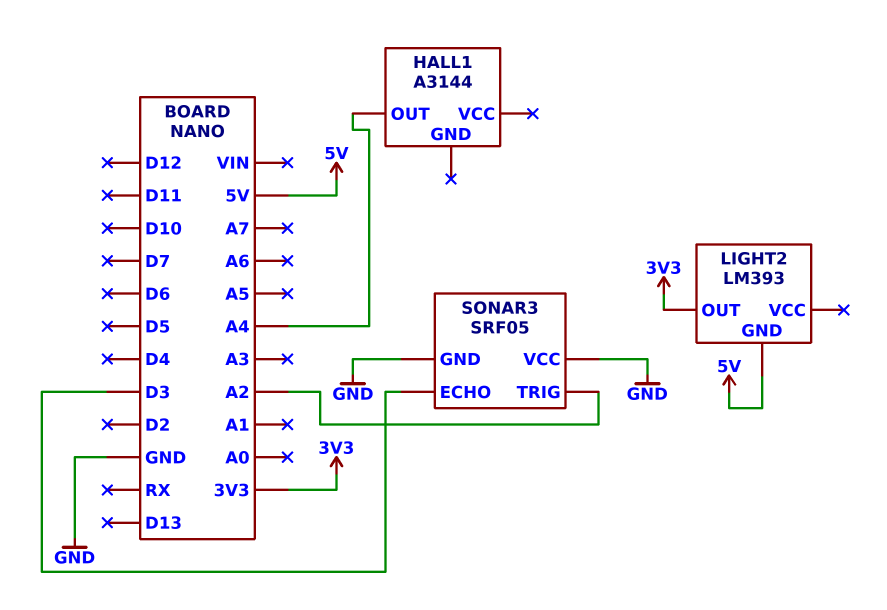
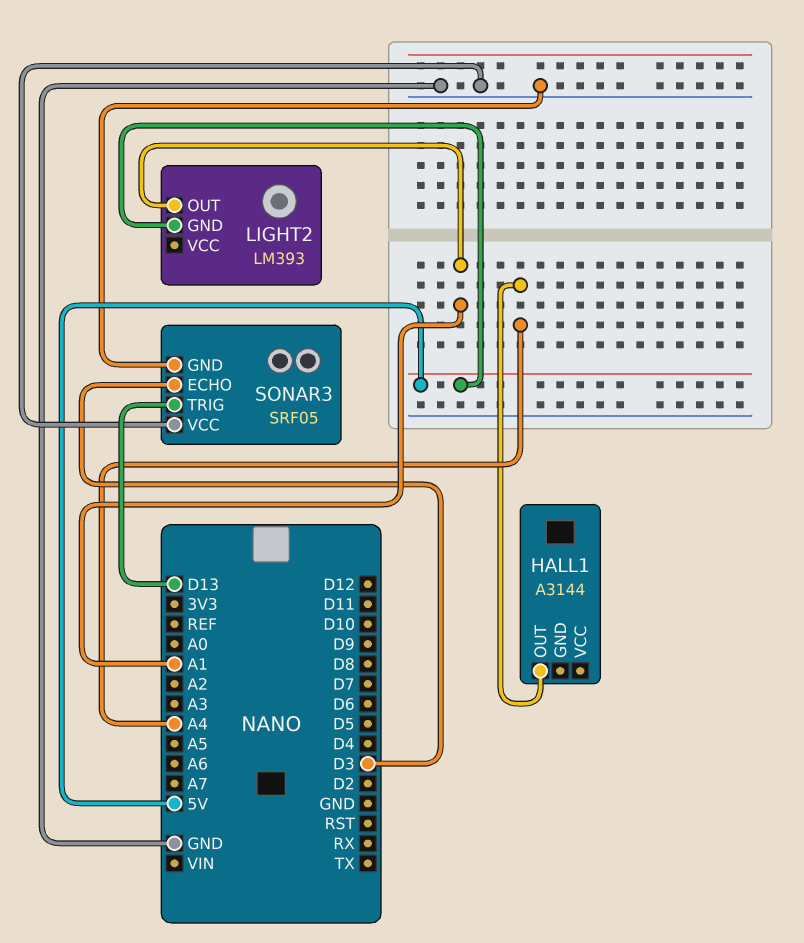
LIGHT2 pin OUT: 3V3 -> A1
SONAR3 pin TRIG: A2 -> D13

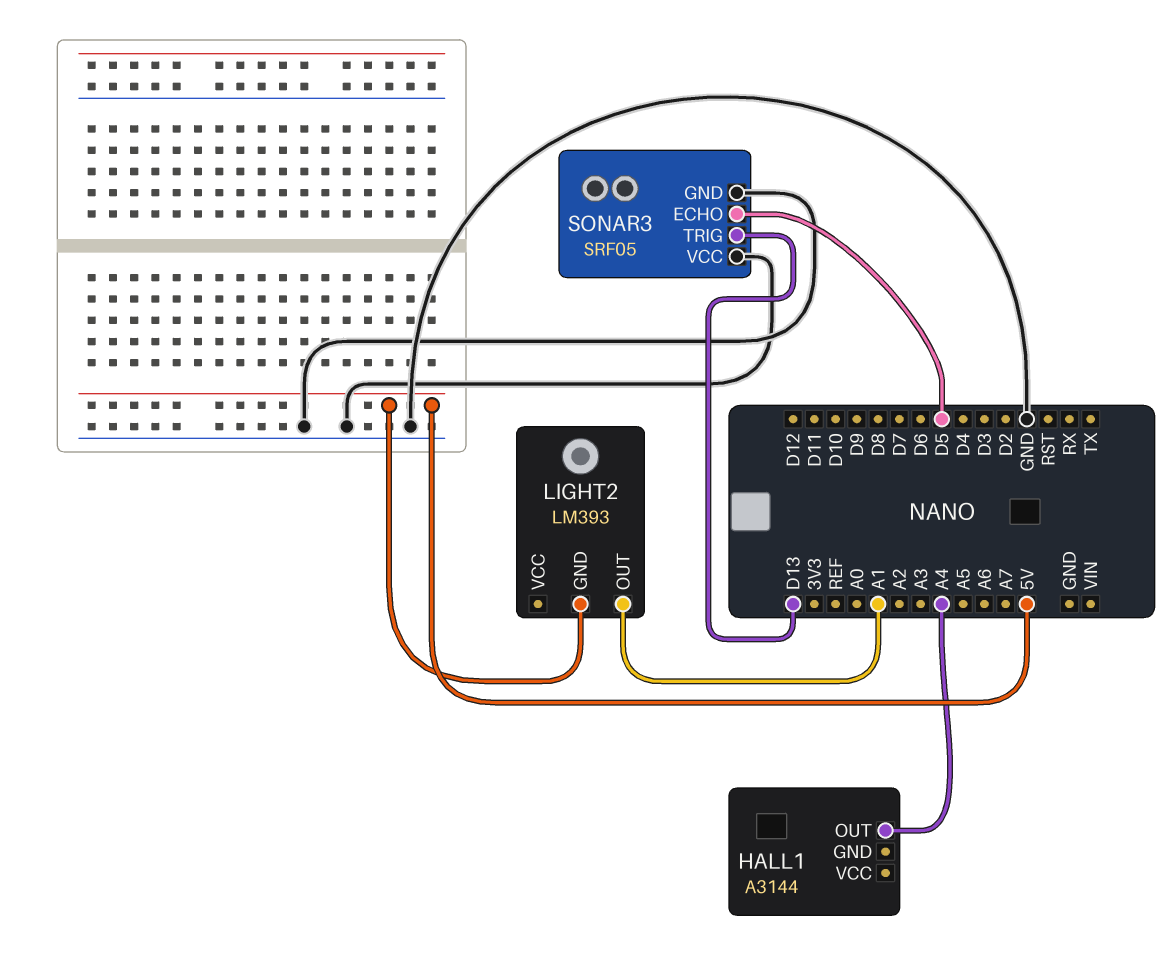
SONAR3 pin ECHO: D3 -> D5

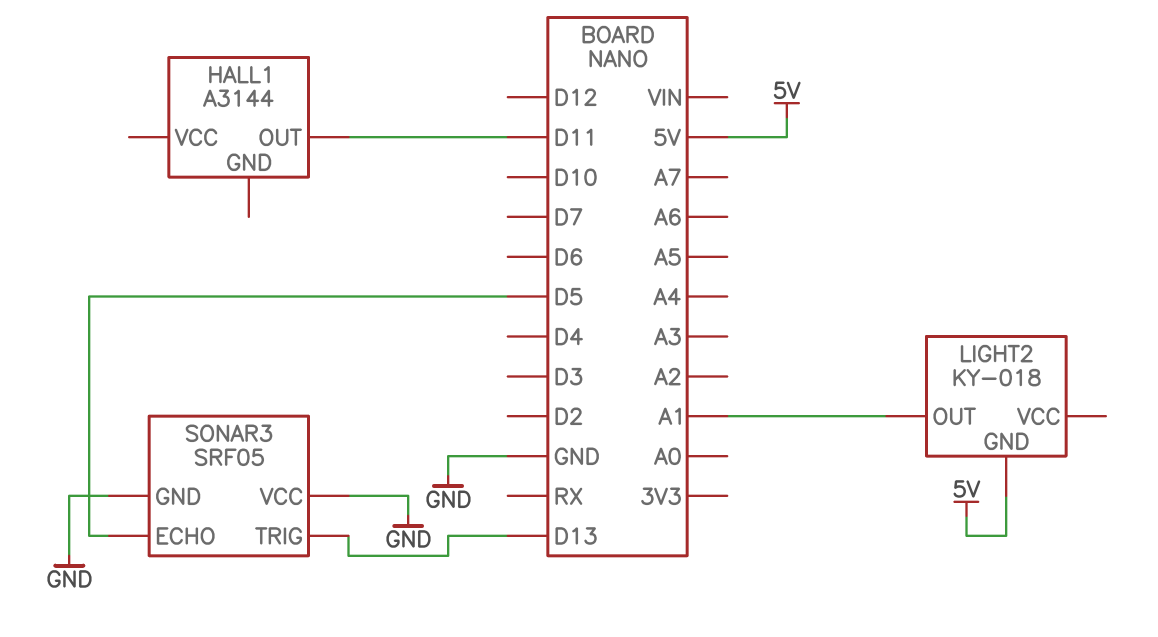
HALL1 pin OUT: A4 -> D11
LIGHT2: LM393 -> KY-018

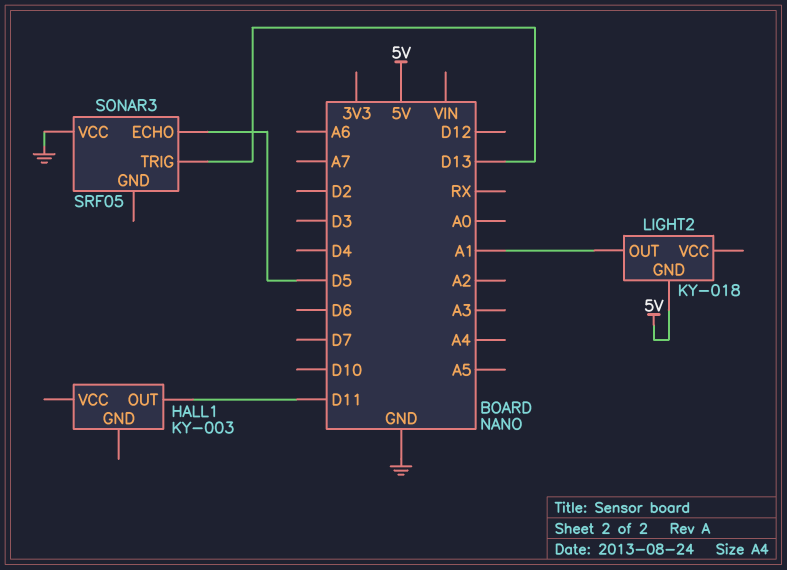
HALL1: A3144 -> KY-003
SONAR3 pin GND: GND -> none

